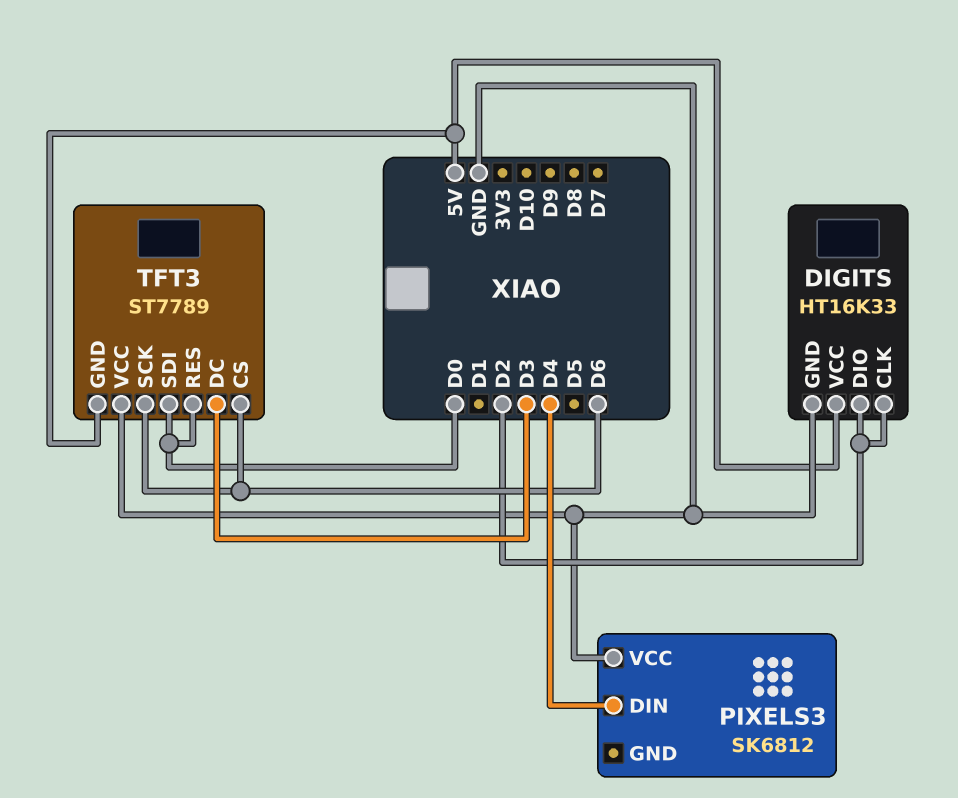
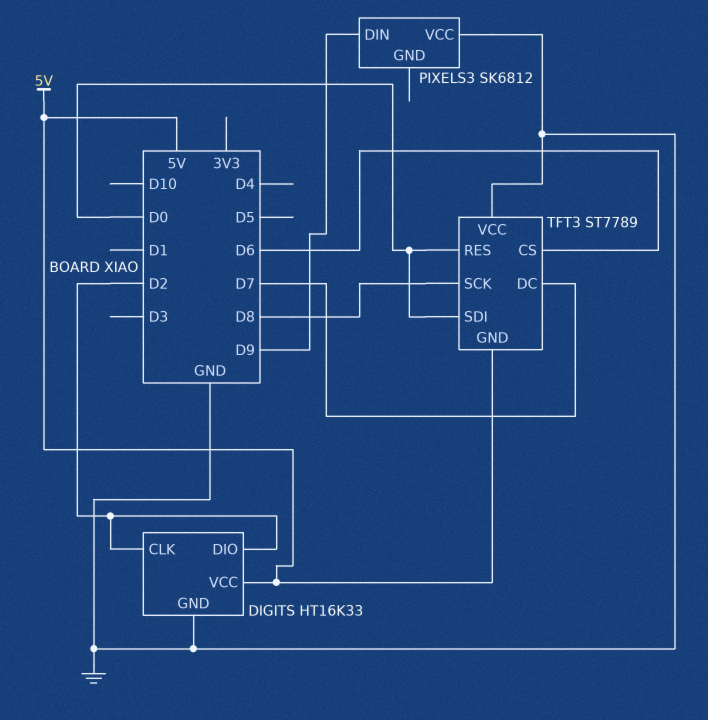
PIXELS3 pin DIN: D4 -> D9
TFT3 pin DC: D3 -> D7
TFT3 pin SCK: D6 -> D8

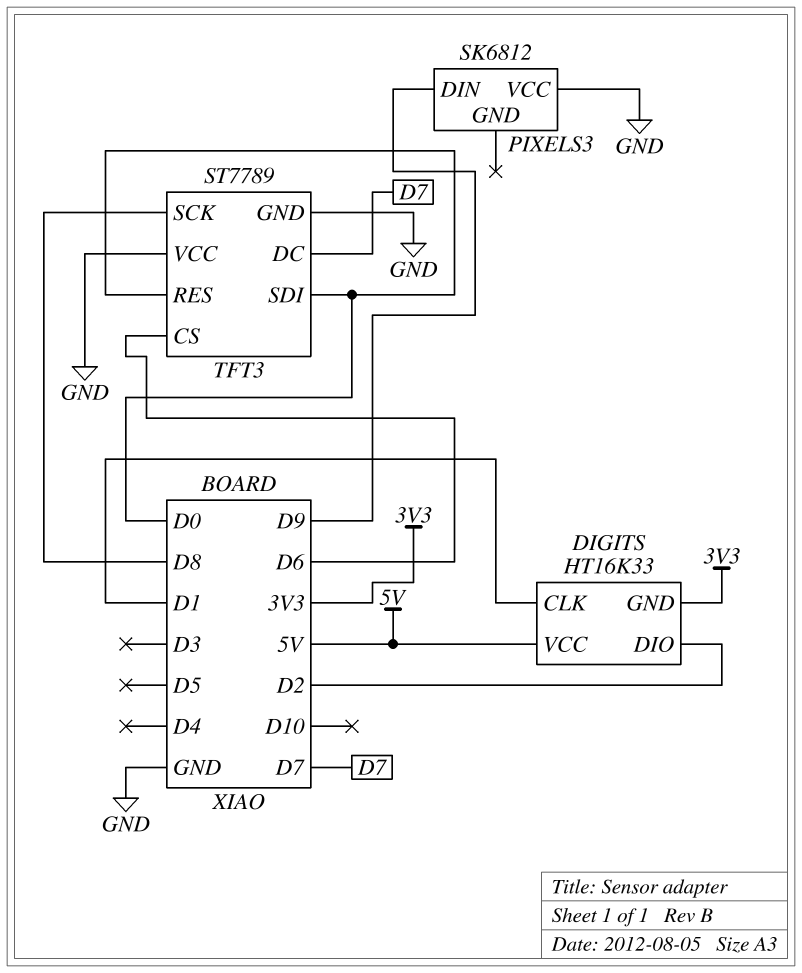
DIGITS pin CLK: D2 -> D1
DIGITS pin GND: GND -> 3V3
TFT3 pin GND: 5V -> GND

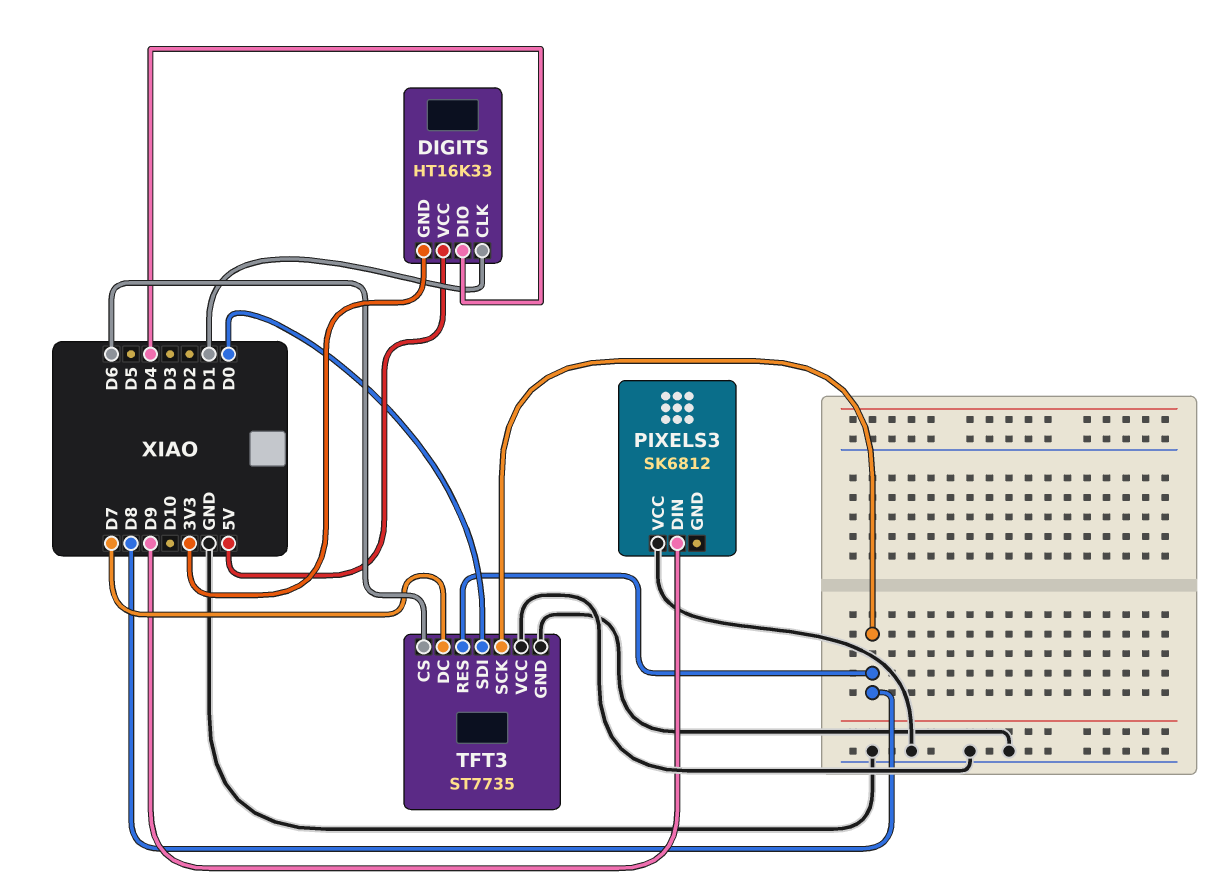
DIGITS pin DIO: D2 -> D4
TFT3: ST7789 -> ST7735
TFT3 pin RES: D0 -> D8

